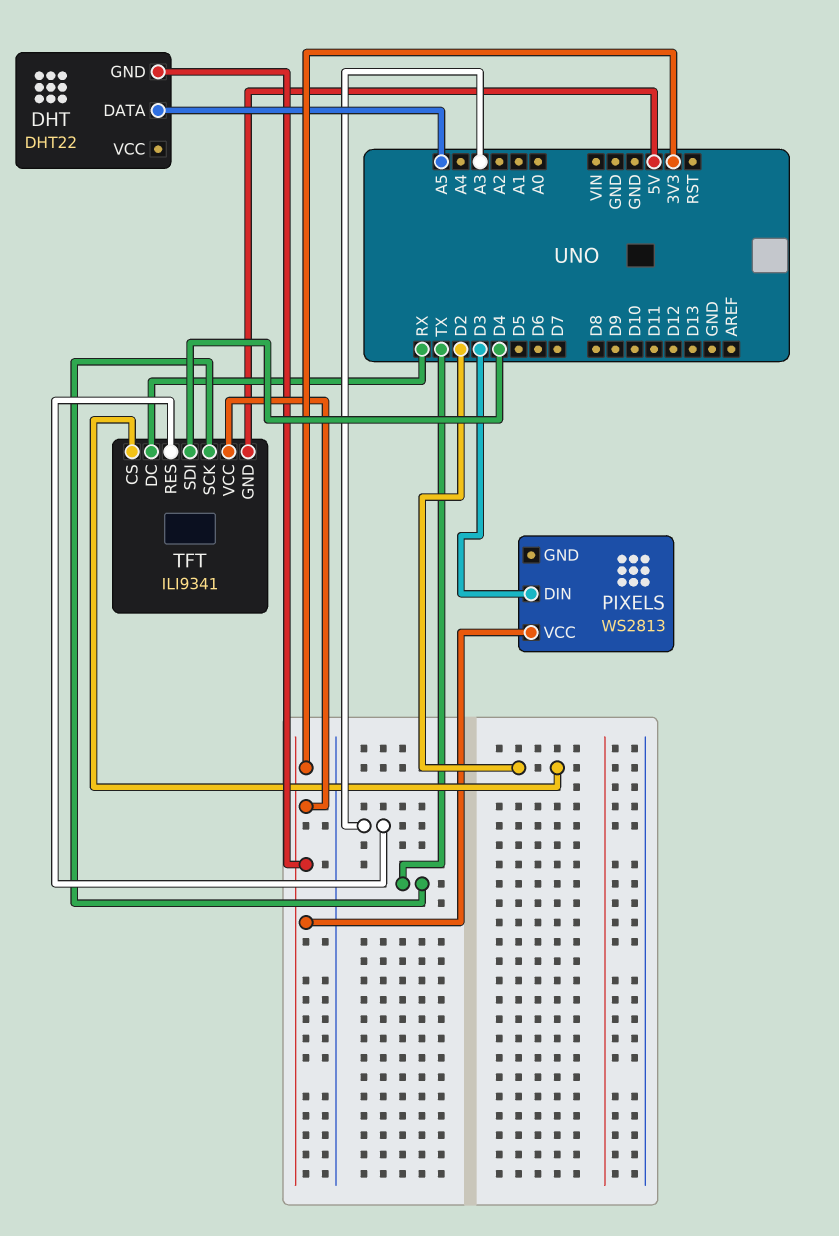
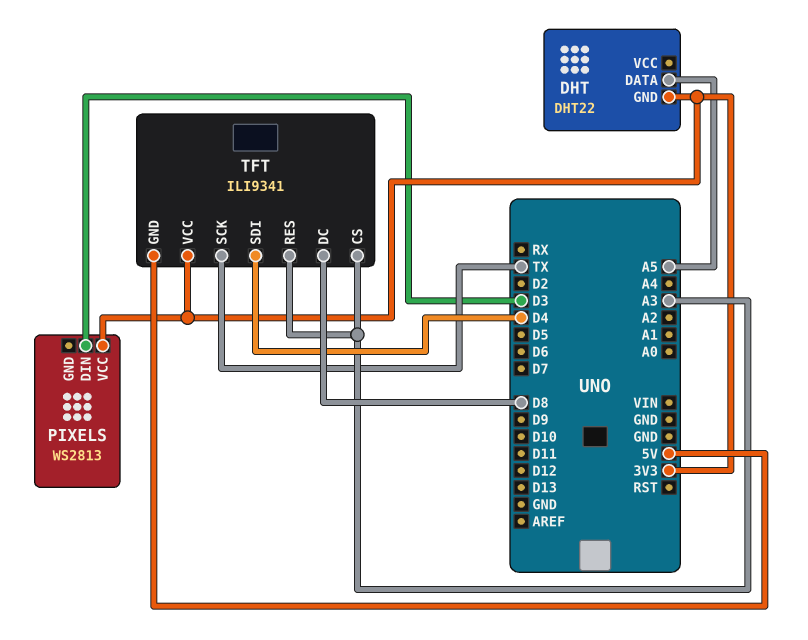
TFT pin CS: D2 -> A3
TFT pin DC: RX -> D8

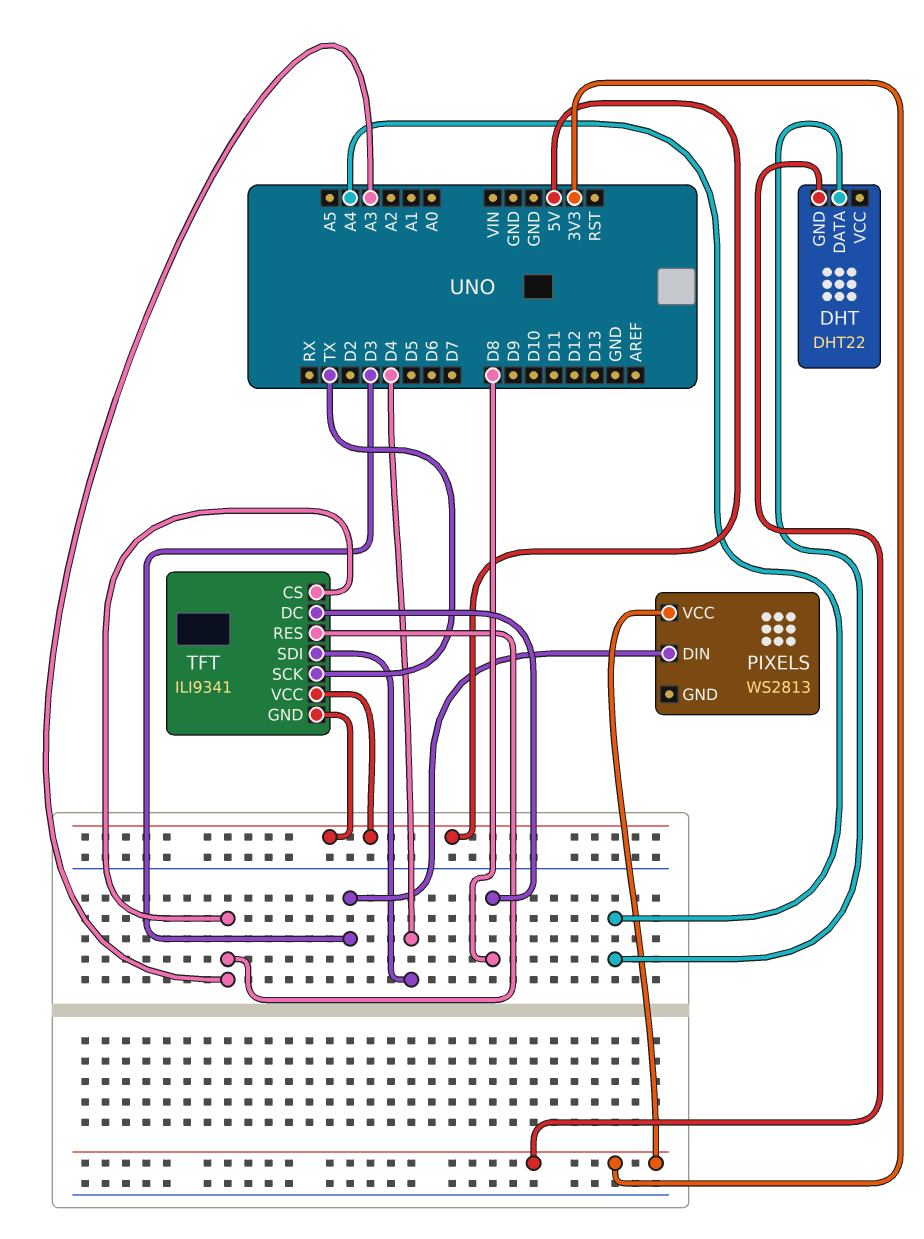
DHT pin DATA: A5 -> A4
TFT pin VCC: 3V3 -> 5V

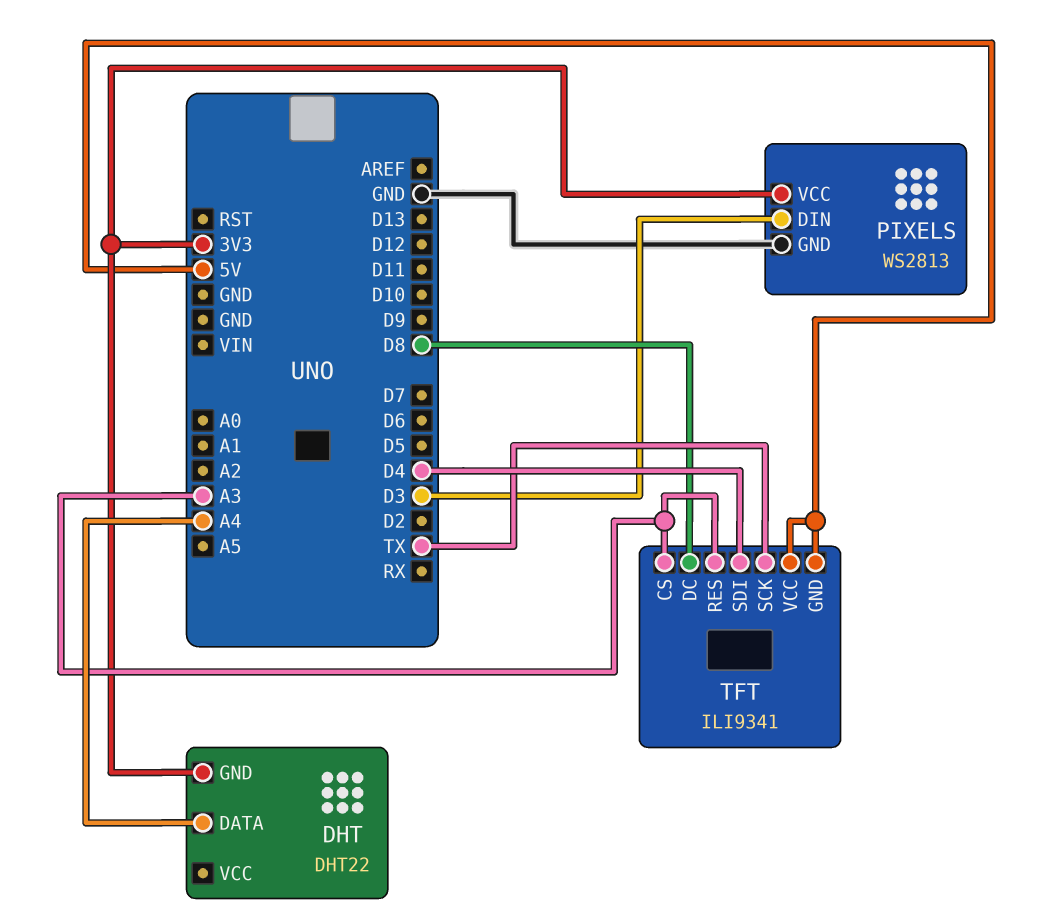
PIXELS pin GND: none -> GND

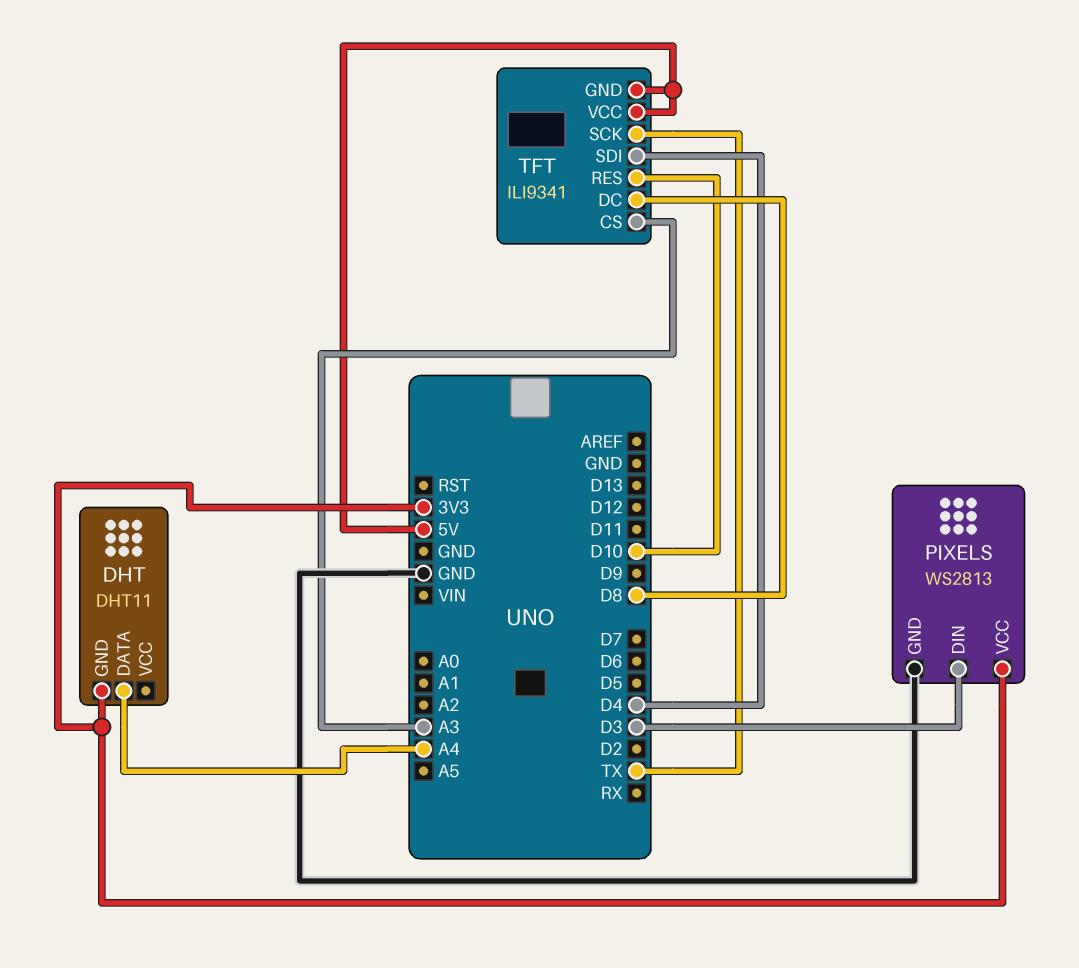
DHT: DHT22 -> DHT11
TFT pin RES: A3 -> D10

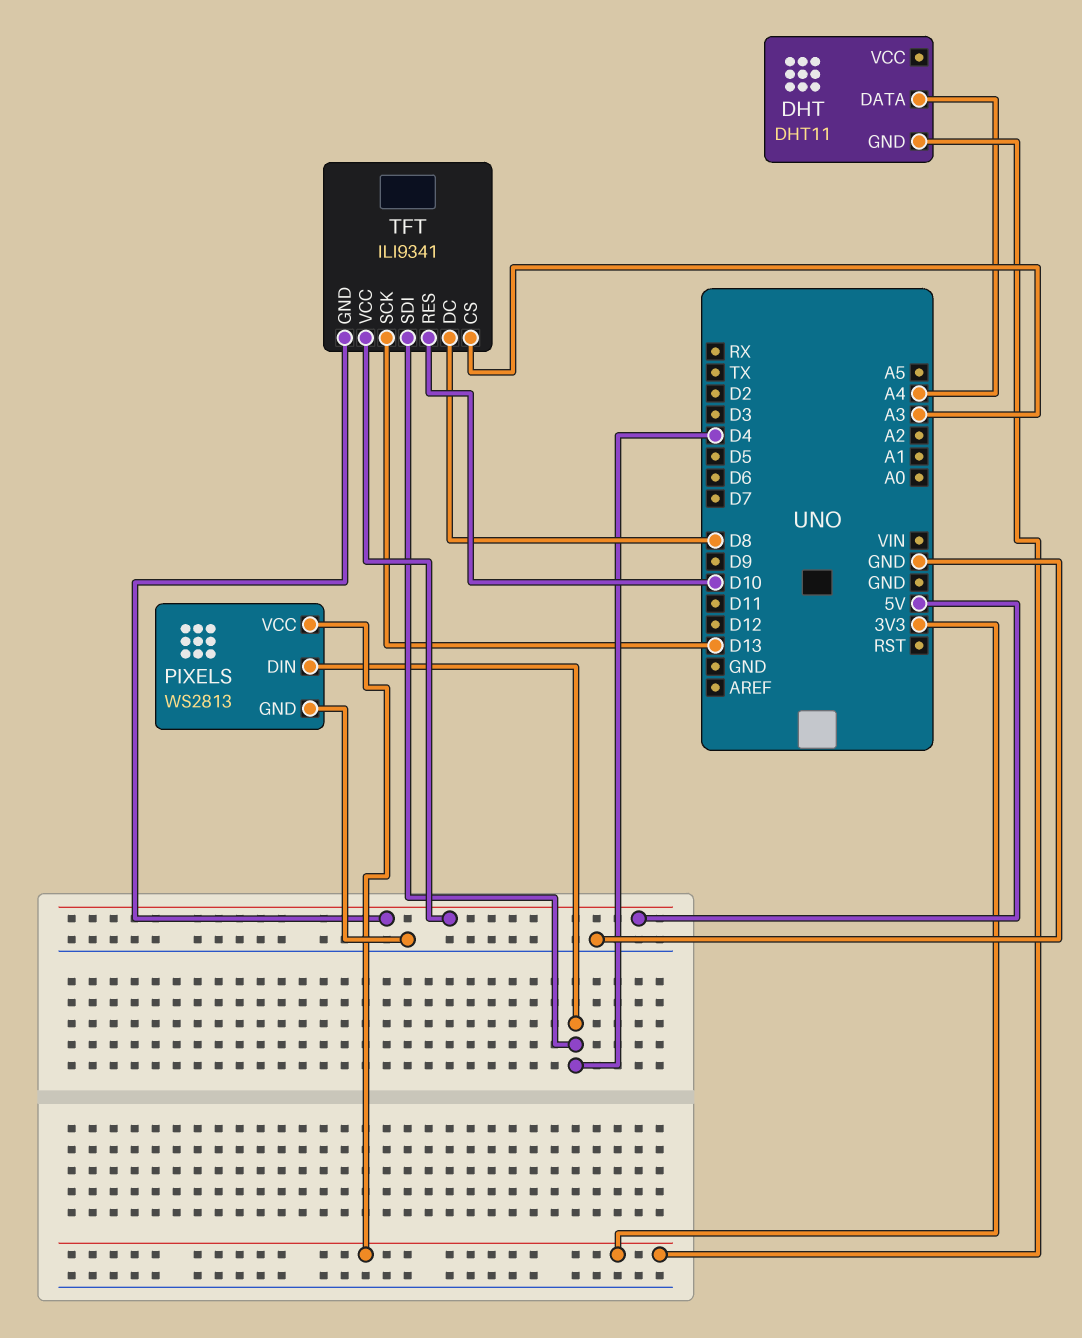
PIXELS pin DIN: D3 -> D4
TFT pin SCK: TX -> D13

